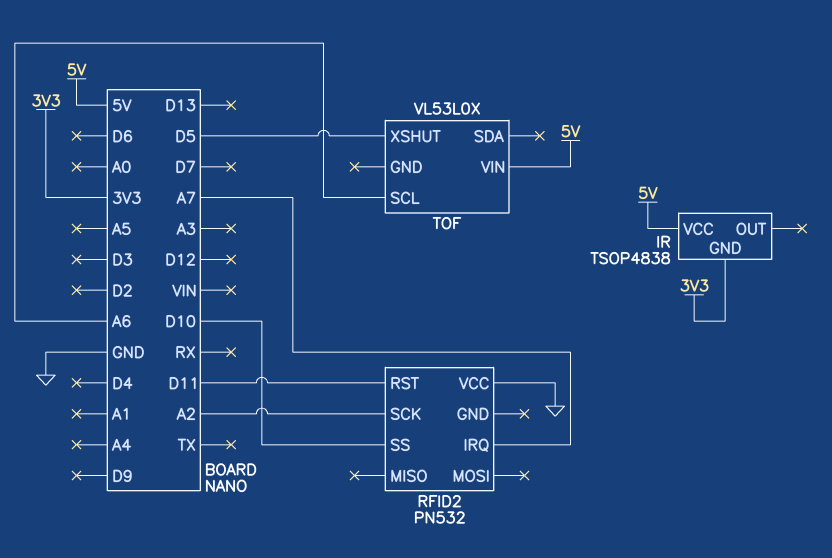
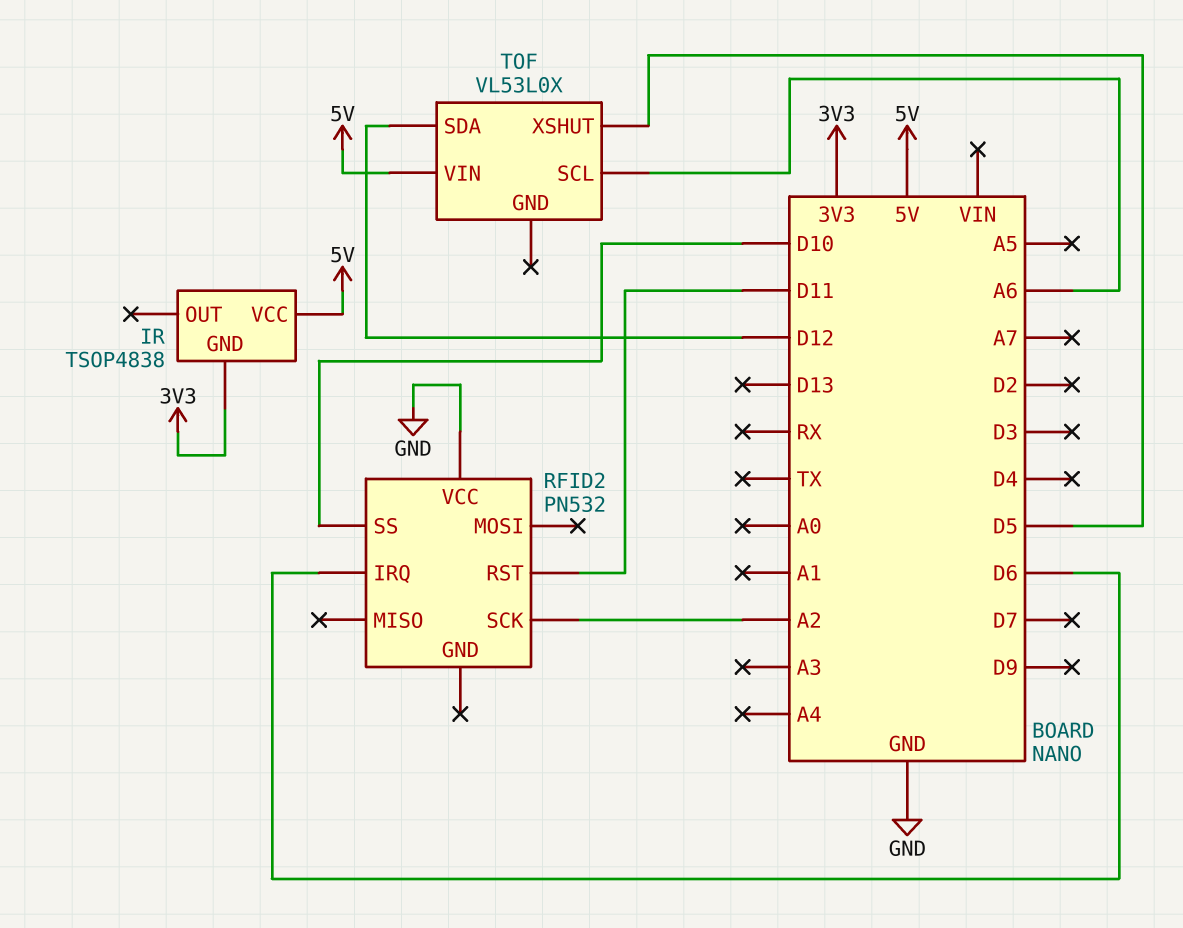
RFID2 pin IRQ: A7 -> D6
TOF pin SDA: none -> D12

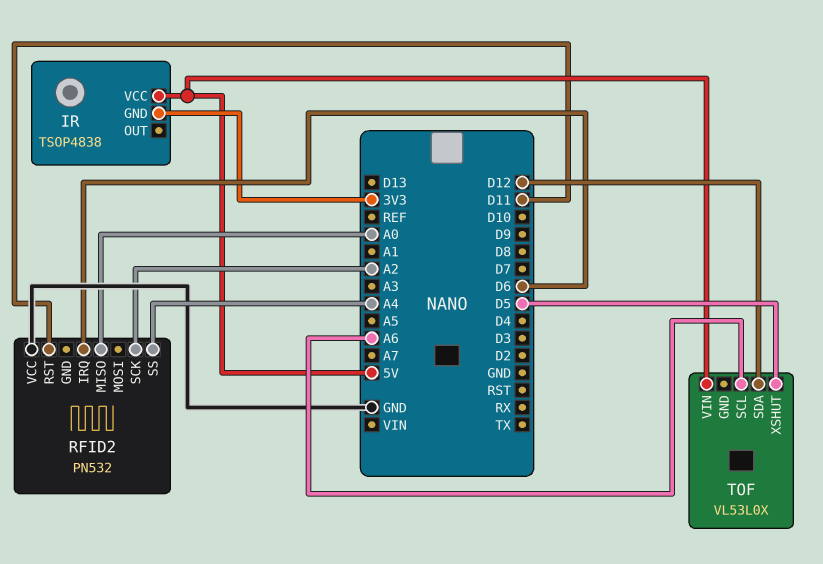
RFID2 pin MISO: none -> A0
RFID2 pin SS: D10 -> A4

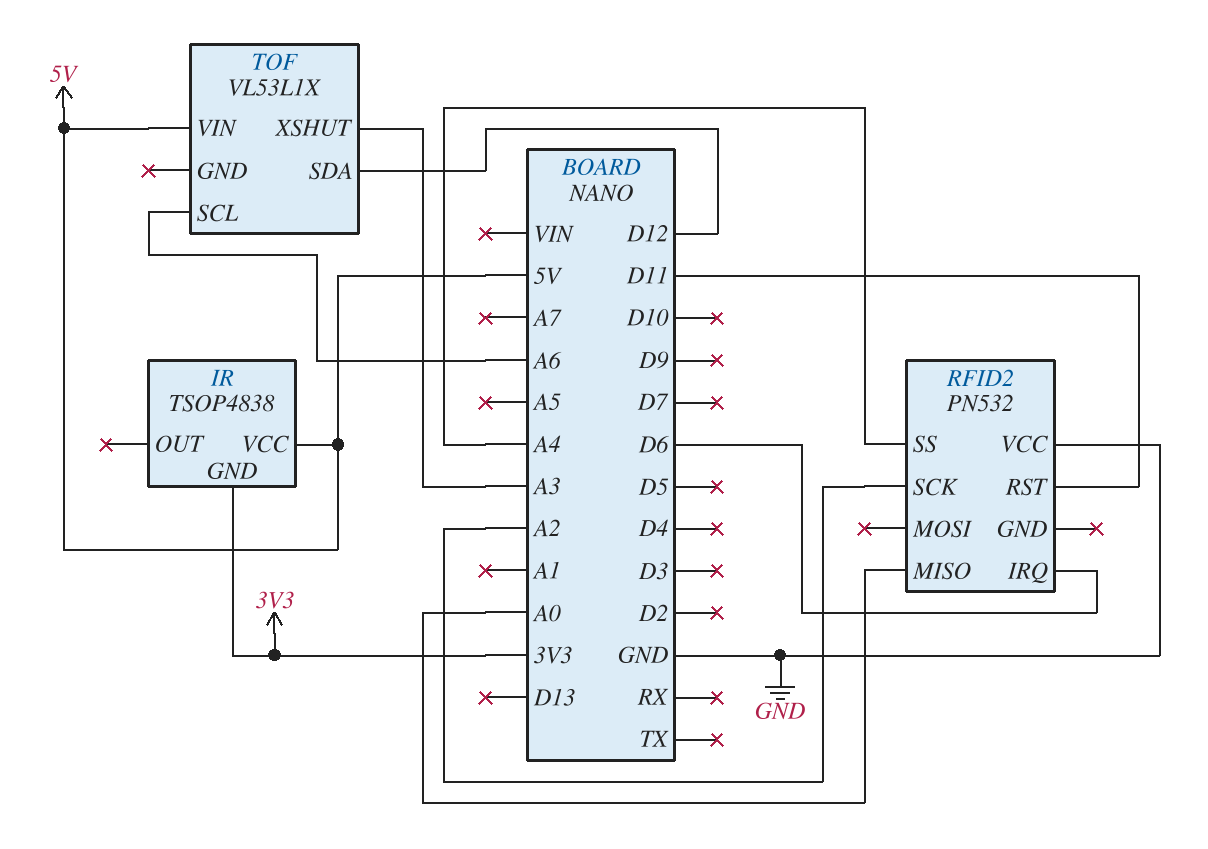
TOF: VL53L0X -> VL53L1X
TOF pin XSHUT: D5 -> A3

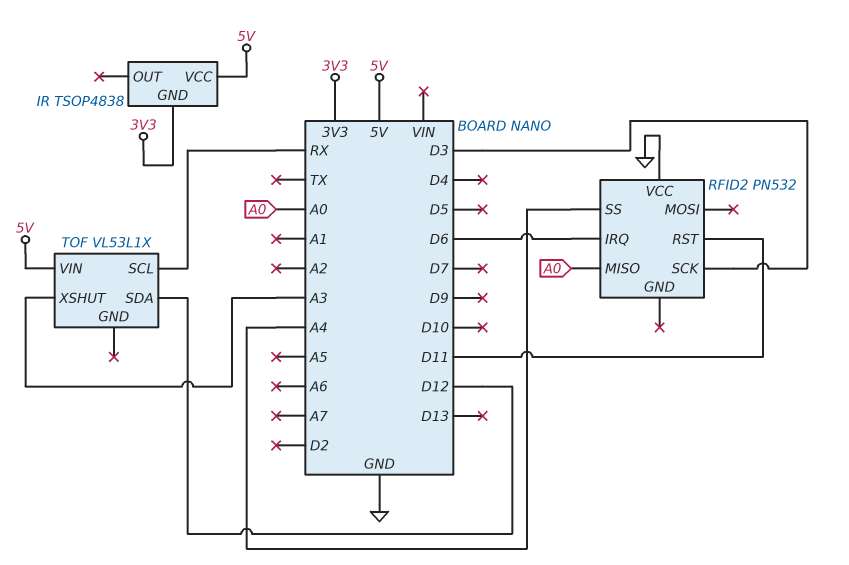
RFID2 pin SCK: A2 -> D3
TOF pin SCL: A6 -> RX

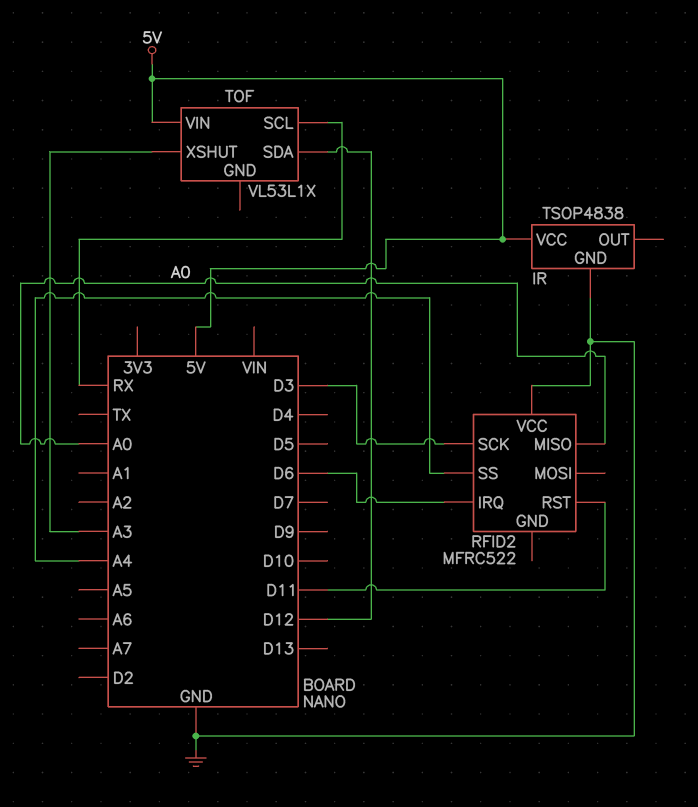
IR pin GND: 3V3 -> GND
RFID2: PN532 -> MFRC522

